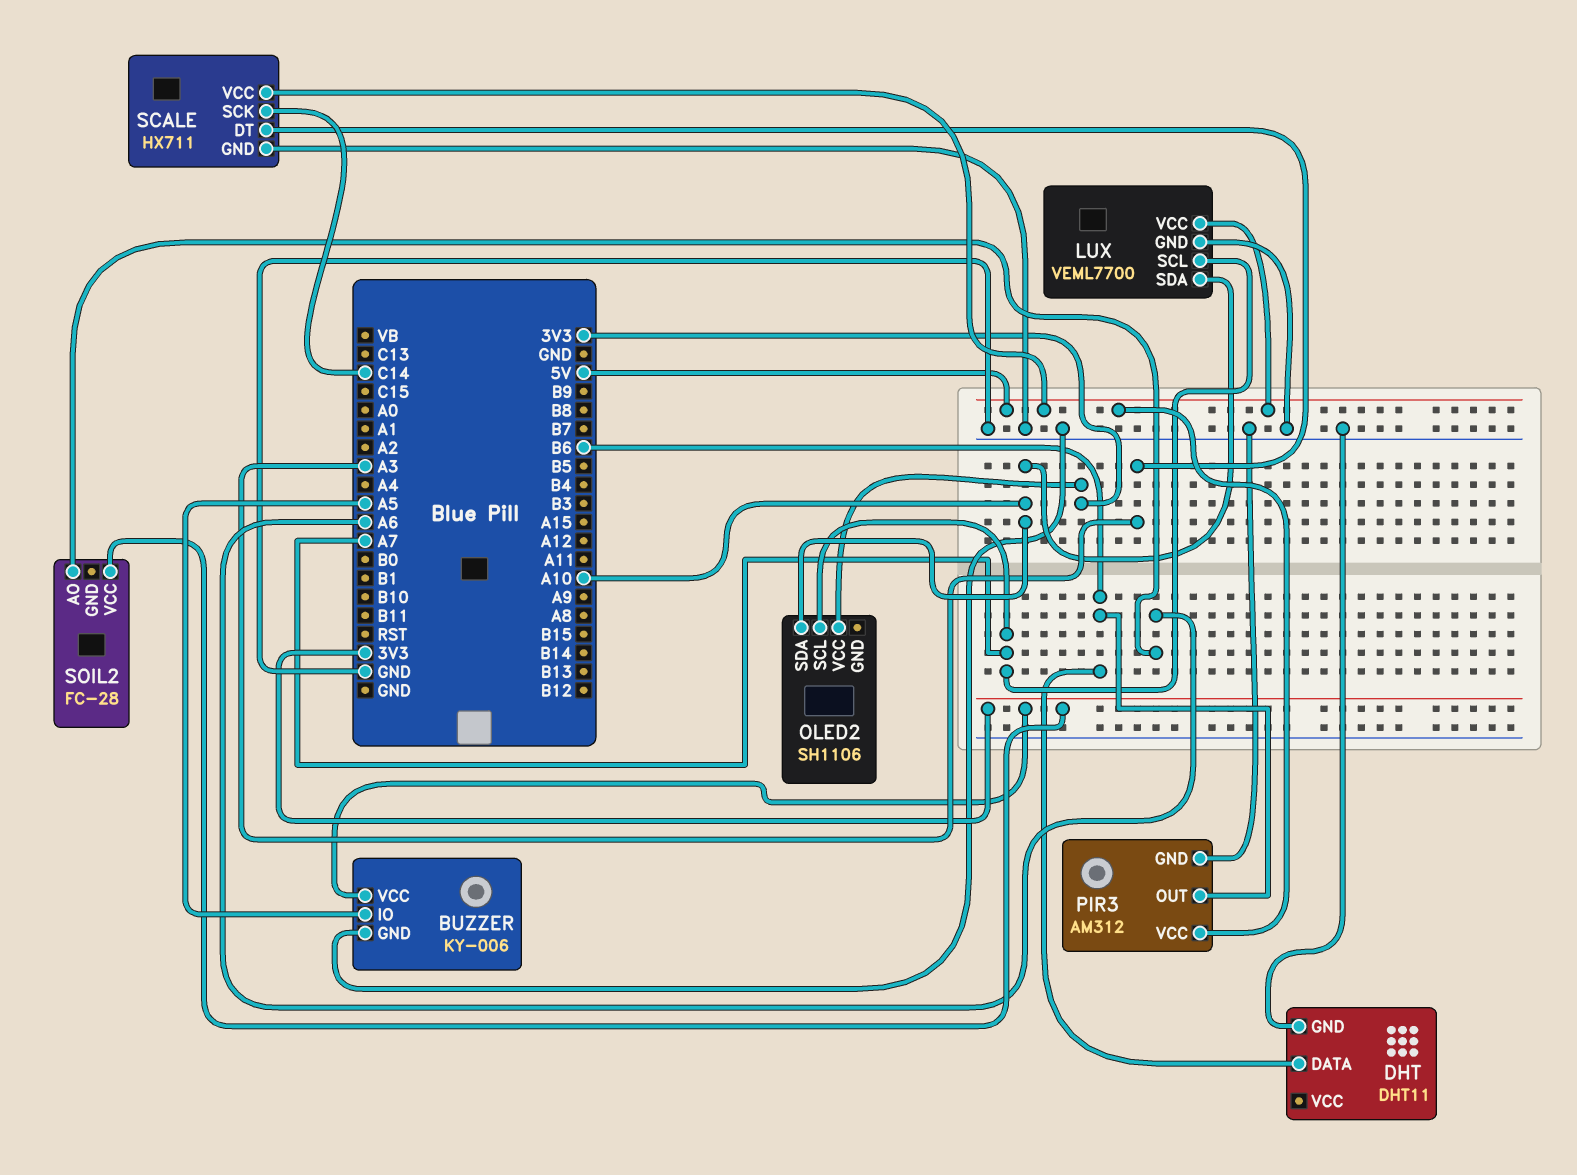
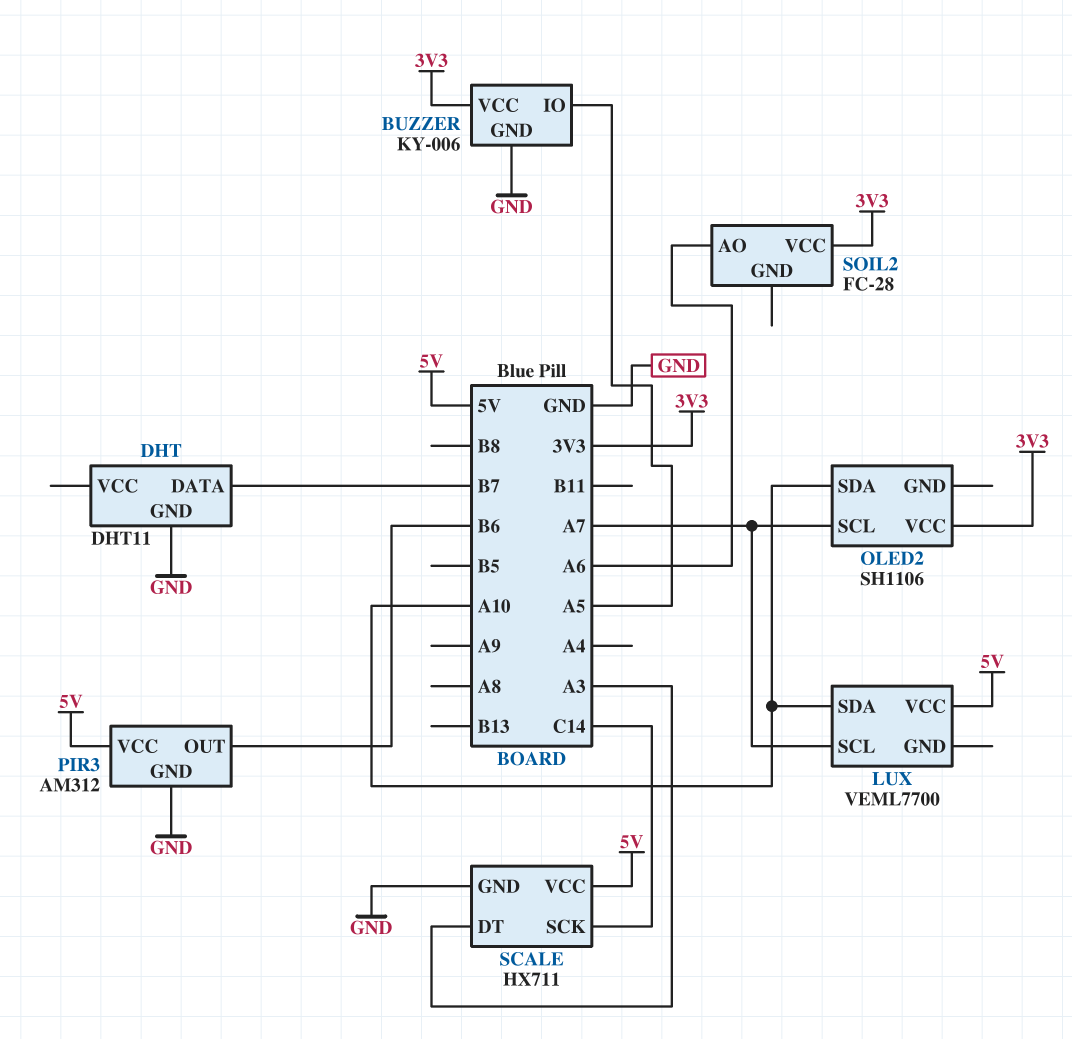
DHT pin DATA: B6 -> B7
LUX pin GND: GND -> none

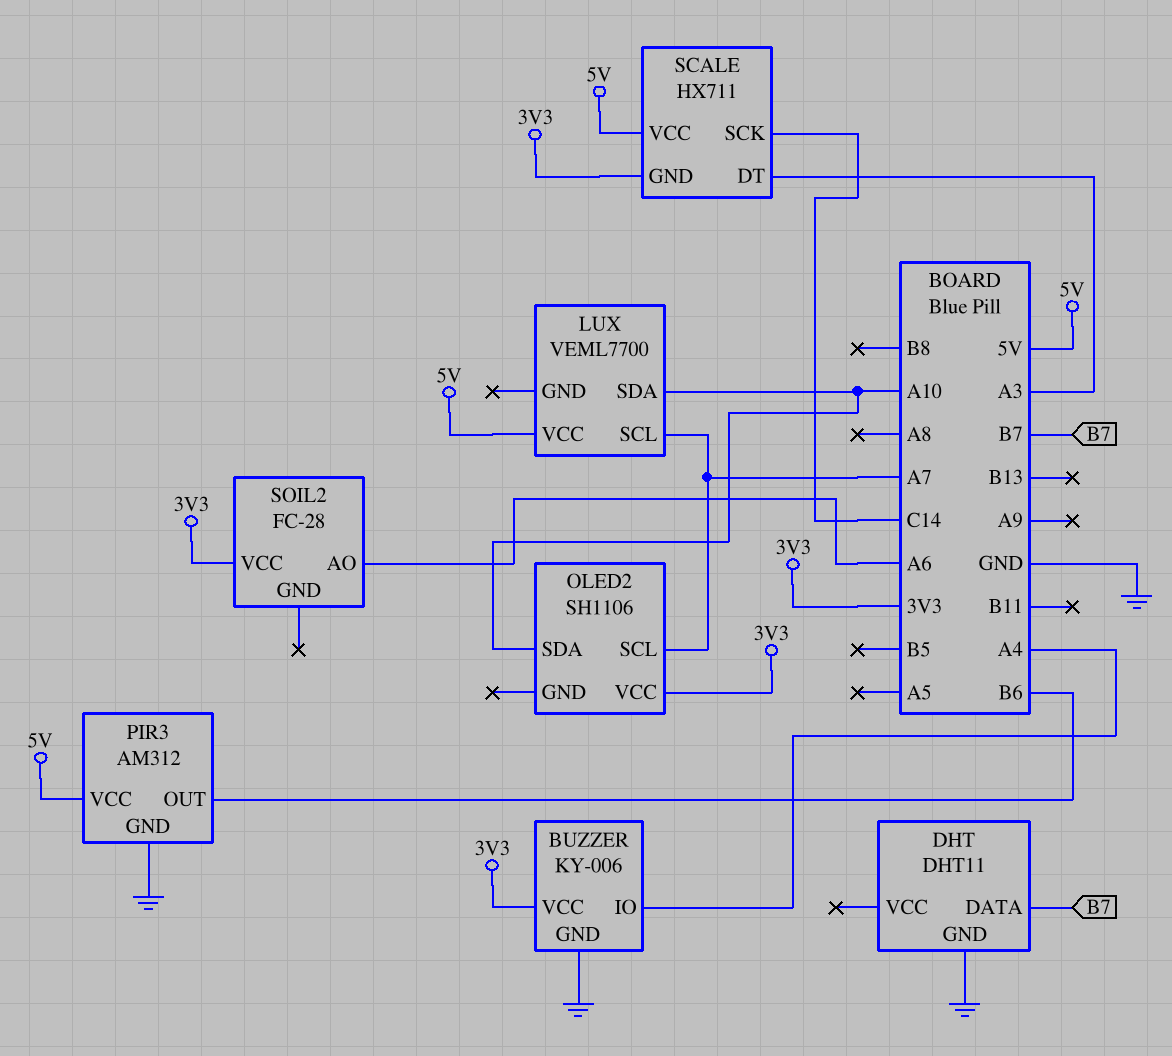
BUZZER pin IO: A5 -> A4
SCALE pin GND: GND -> 3V3

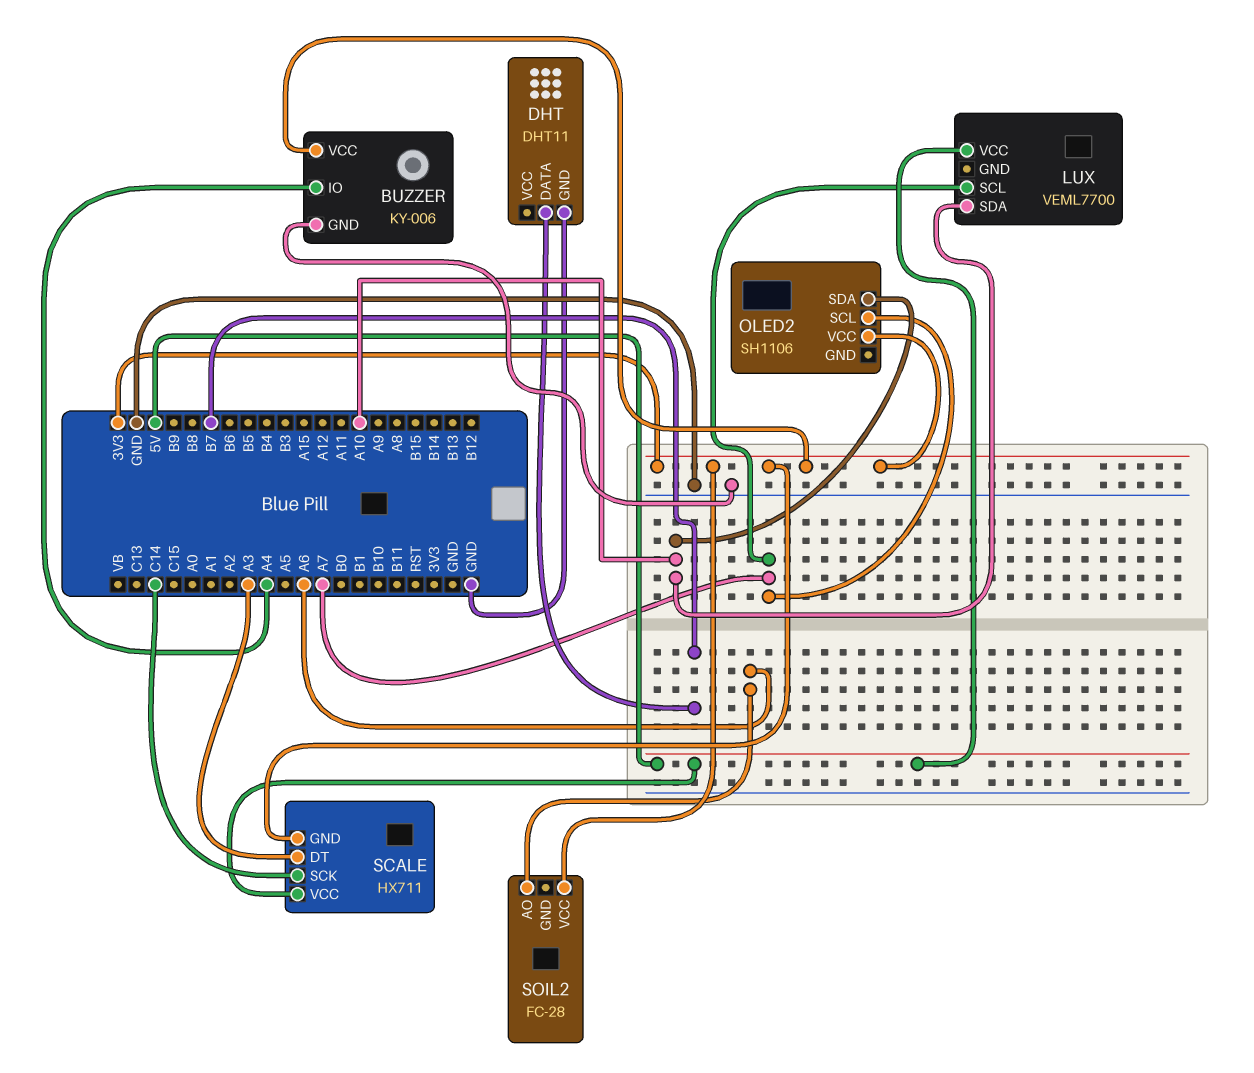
PIR3: AM312 -> none
PIR3 pin GND: GND -> none
PIR3 pin OUT: B6 -> none
PIR3 pin VCC: 5V -> none

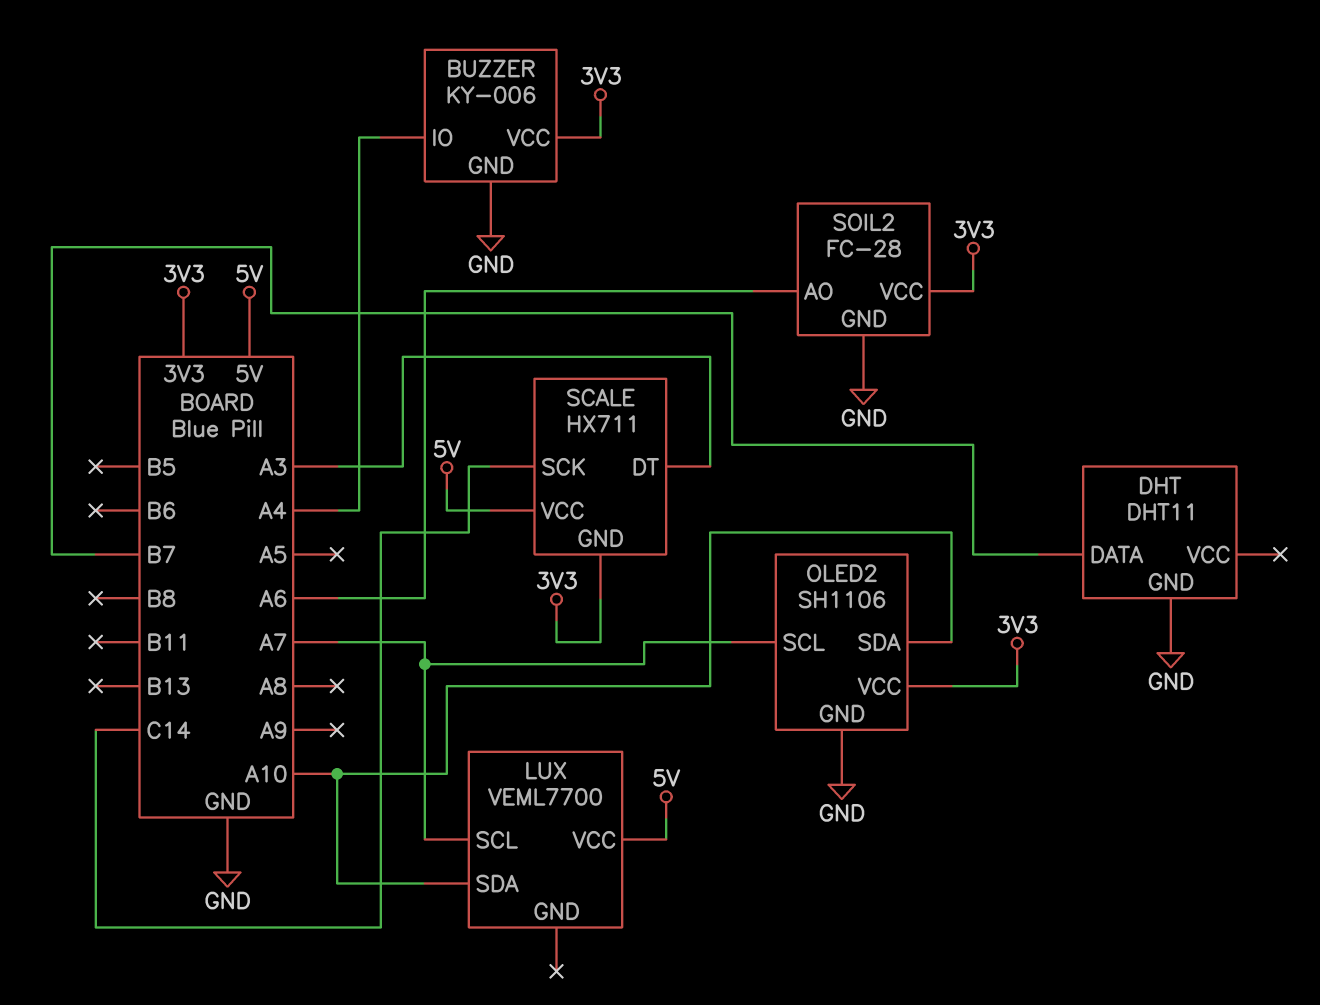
OLED2 pin GND: none -> GND
SOIL2 pin GND: none -> GND

